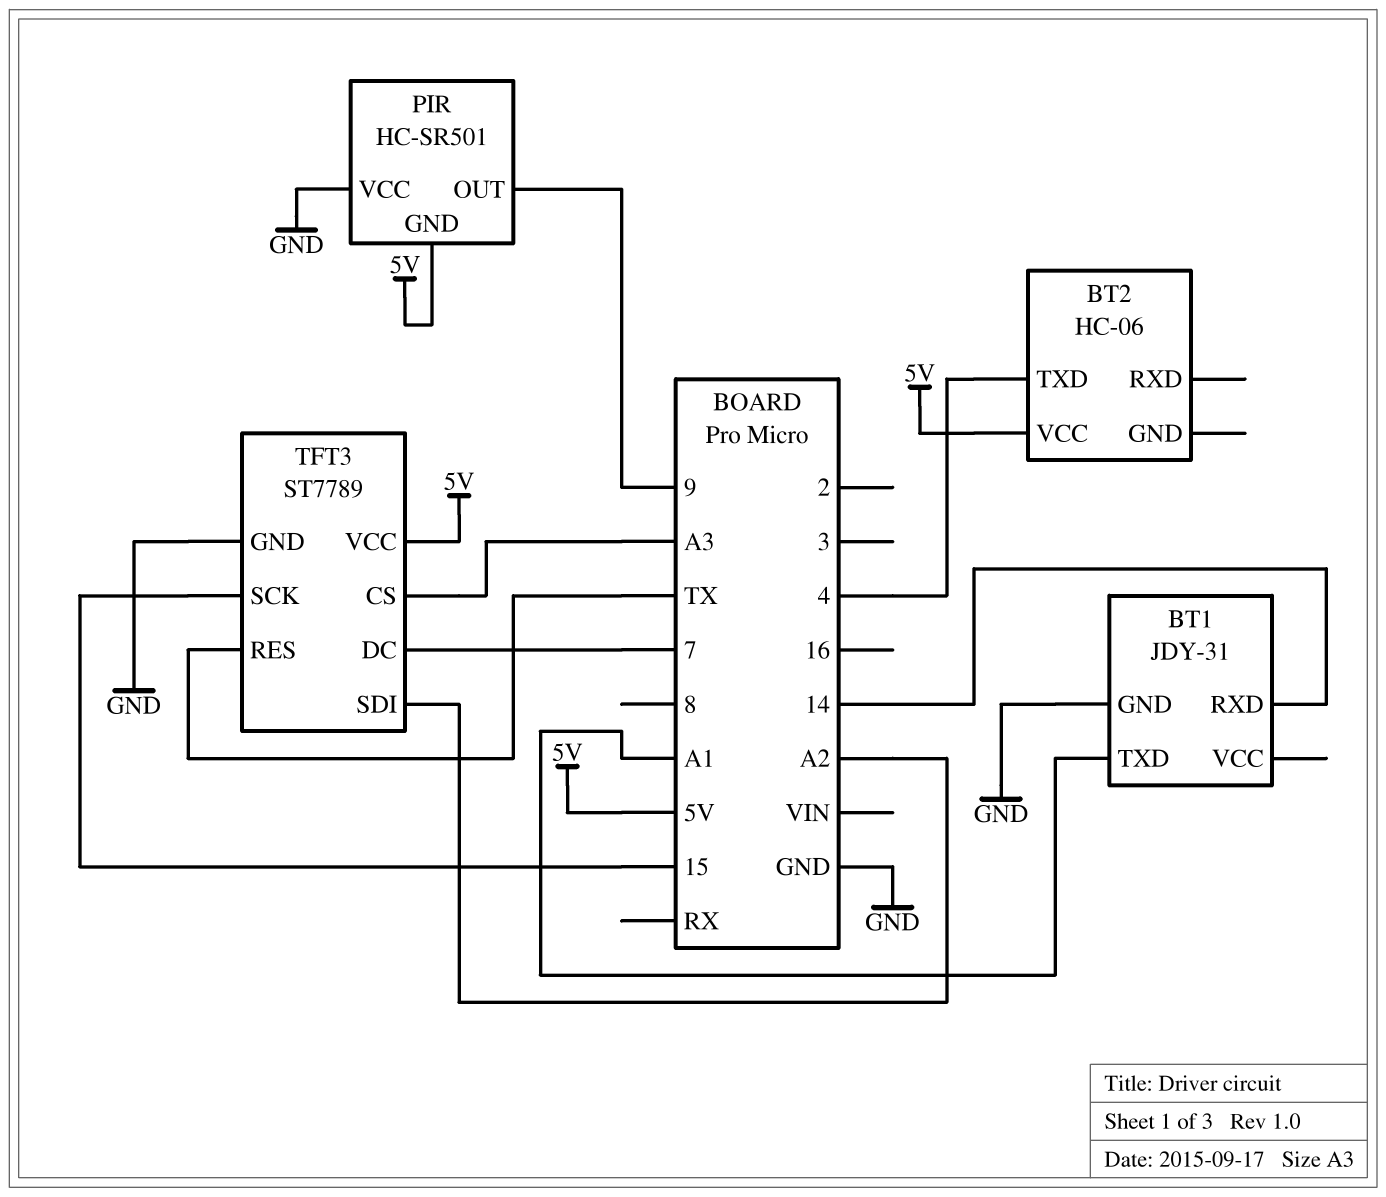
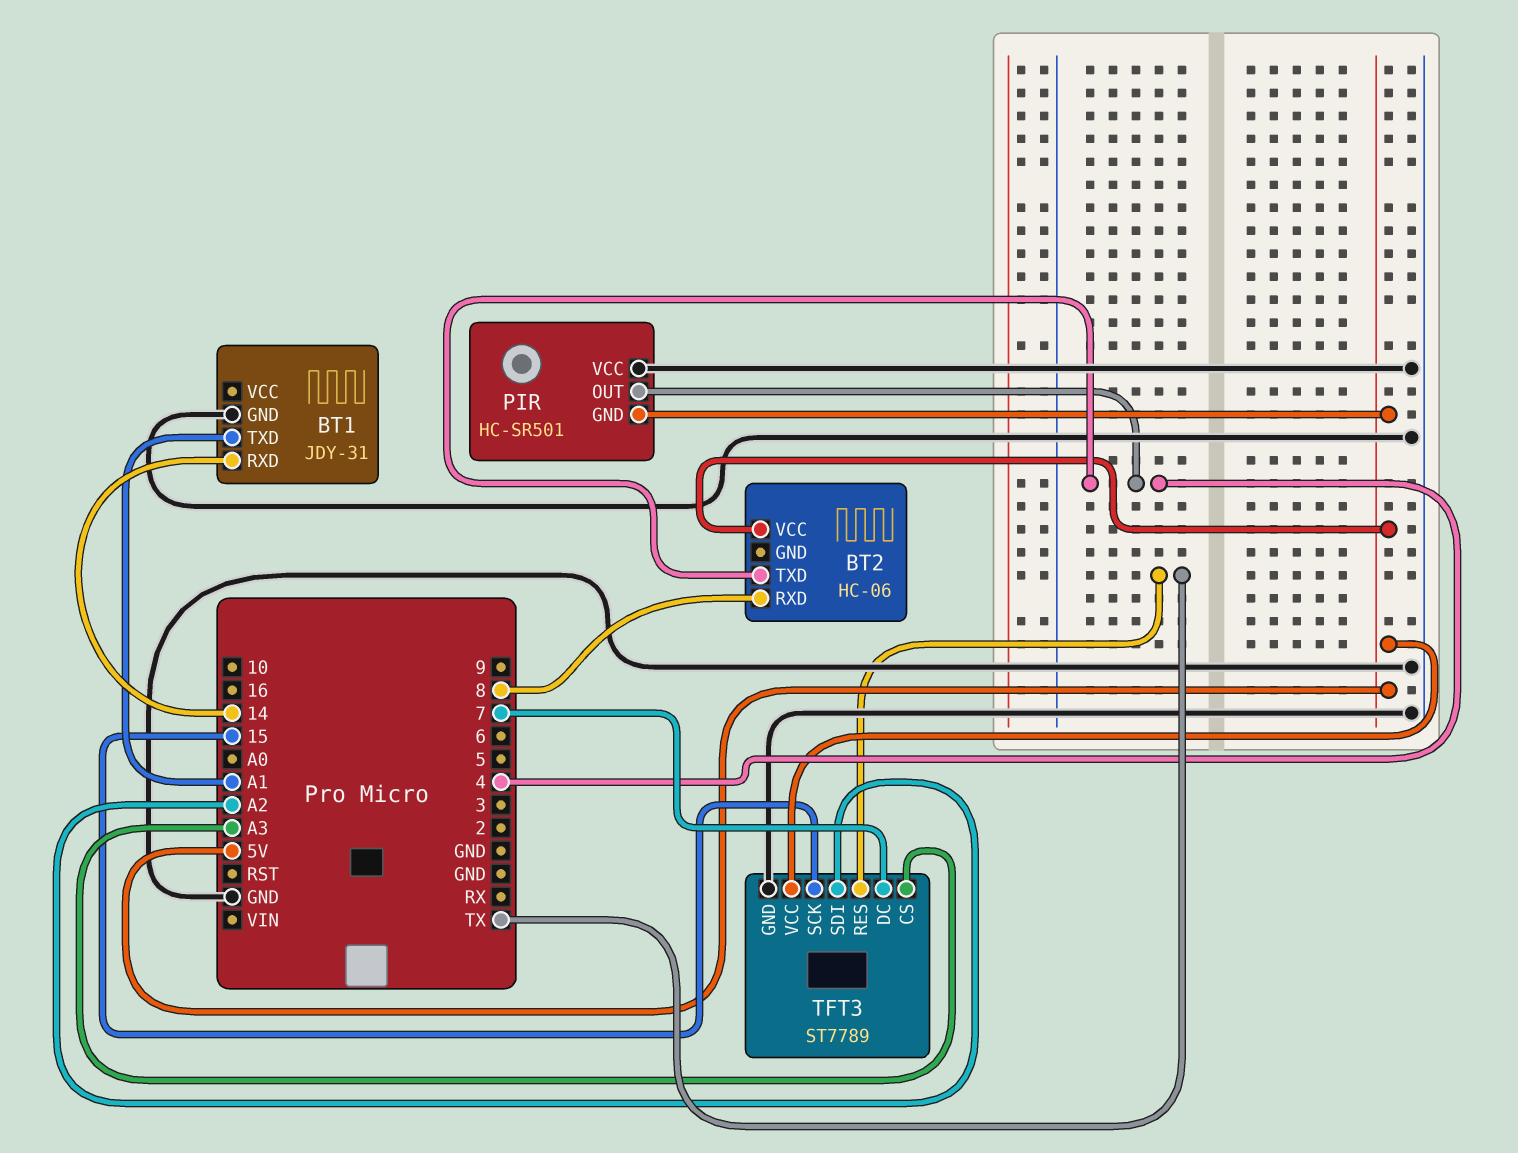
BT2 pin RXD: none -> 8
PIR pin OUT: 9 -> 4

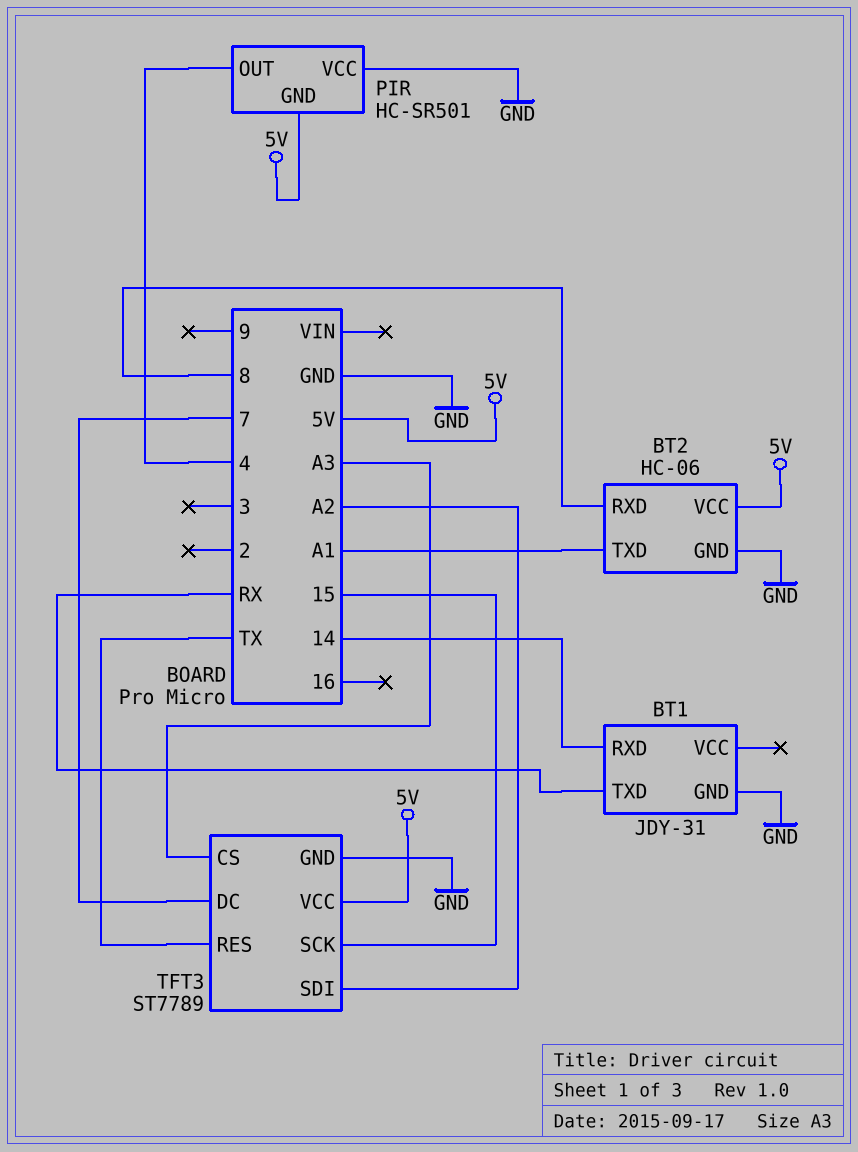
BT1 pin TXD: A1 -> RX
BT2 pin GND: none -> GND
BT2 pin TXD: 4 -> A1

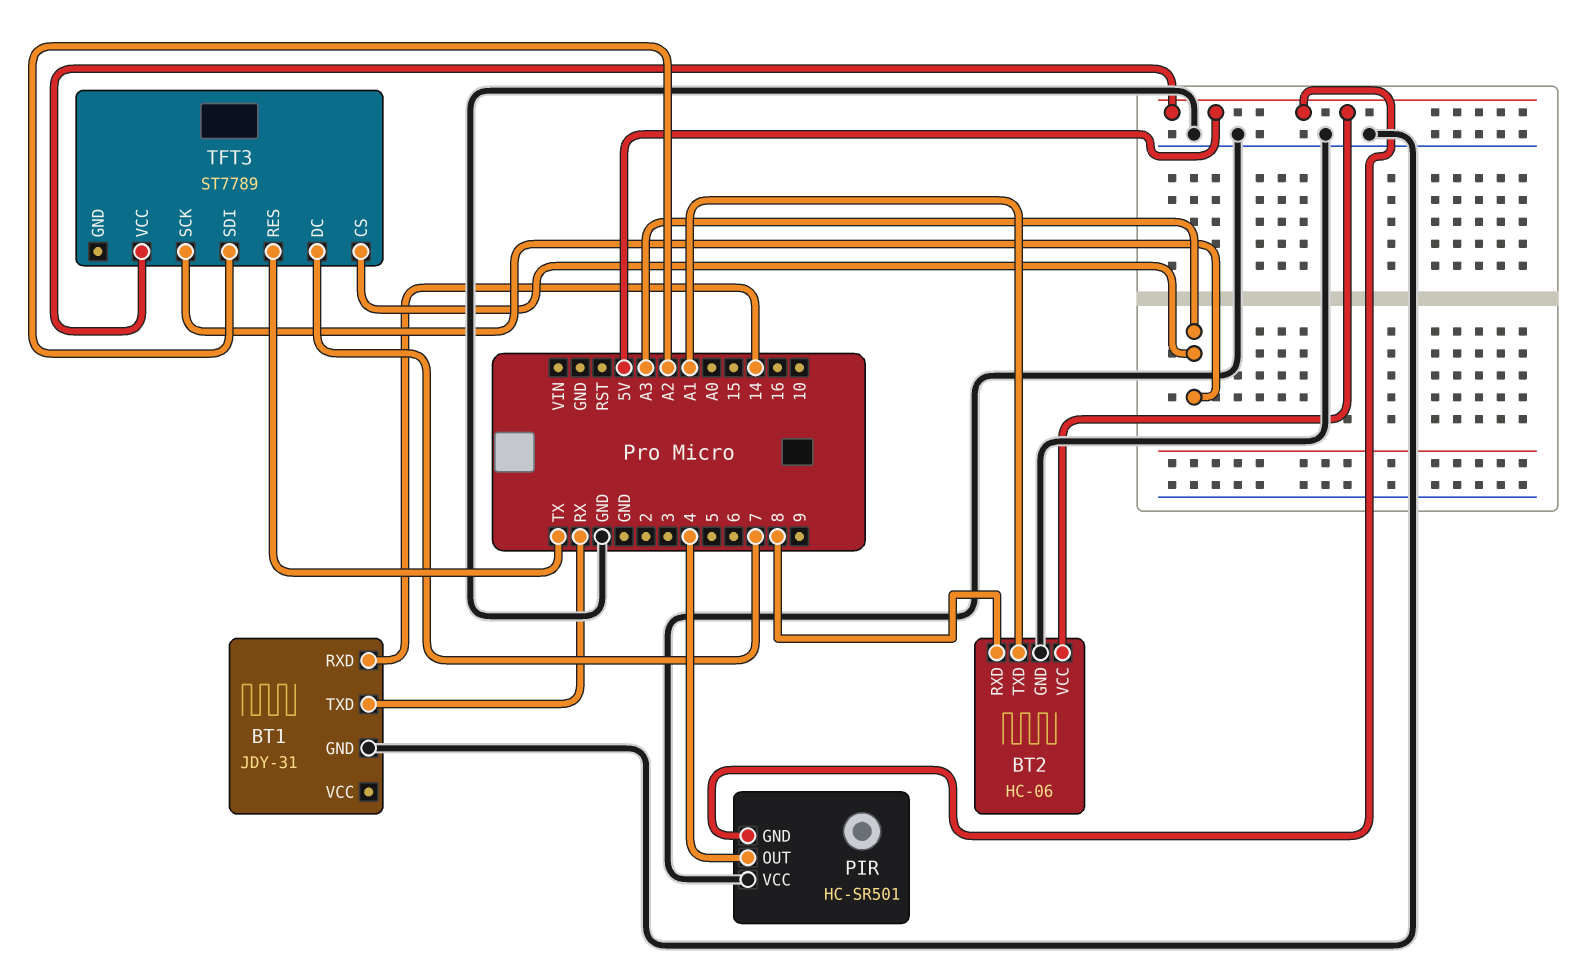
TFT3 pin GND: GND -> none
TFT3 pin SCK: 15 -> A3

